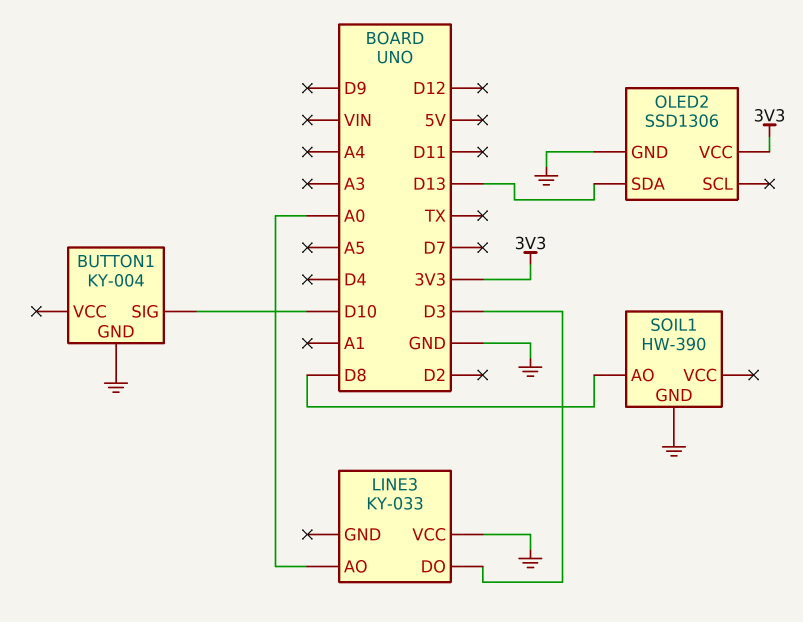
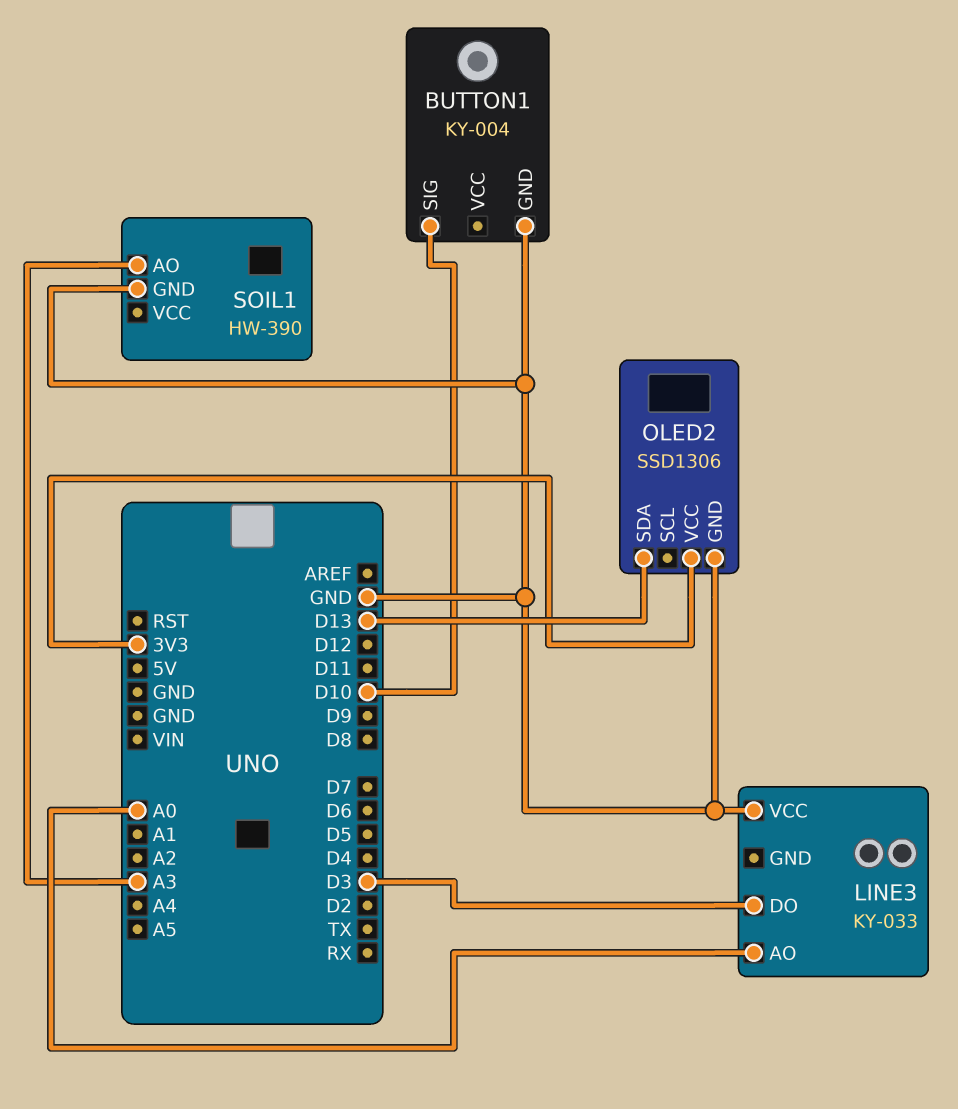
SOIL1 pin AO: D8 -> A3

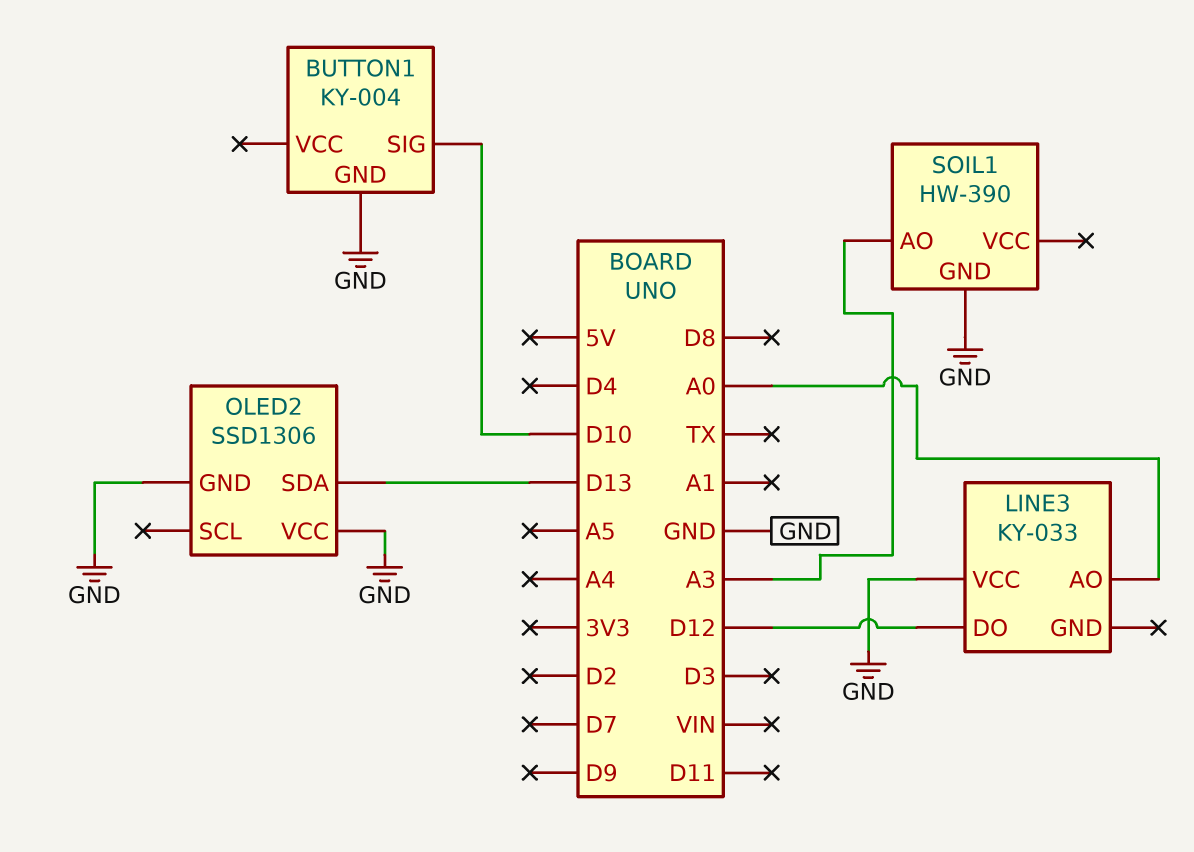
LINE3 pin DO: D3 -> D12
OLED2 pin VCC: 3V3 -> GND

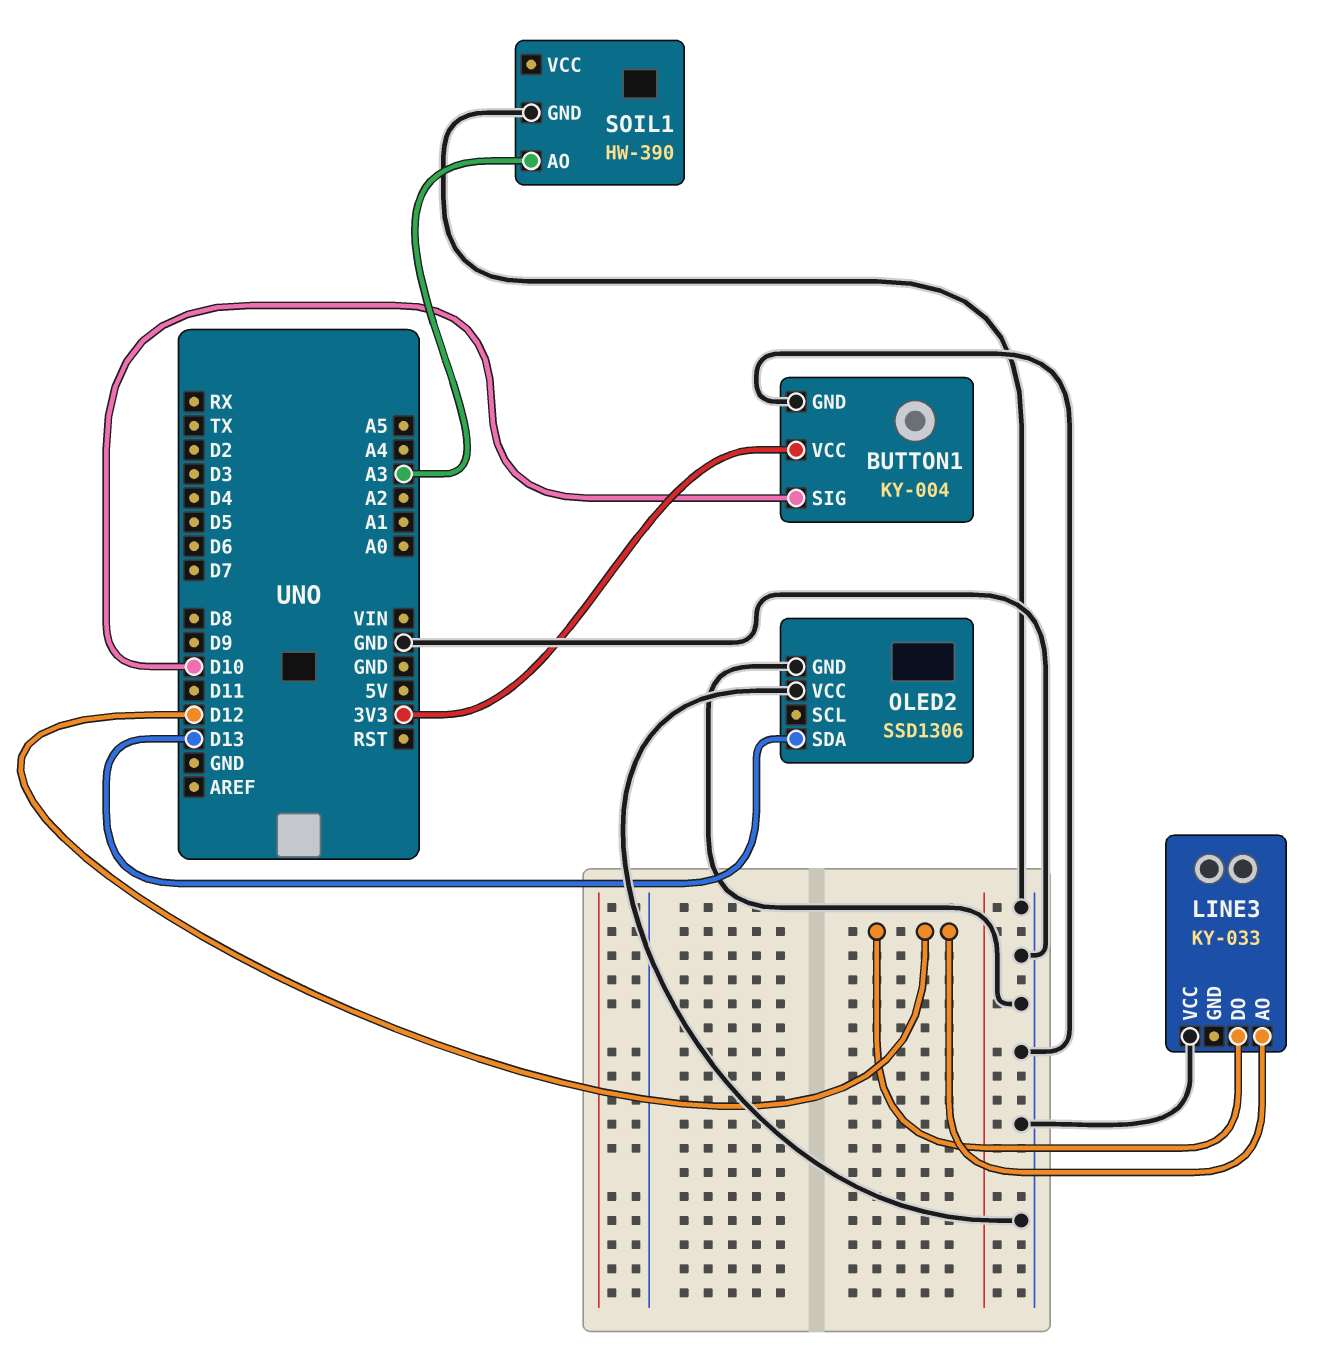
BUTTON1 pin VCC: none -> 3V3
LINE3 pin AO: A0 -> D12

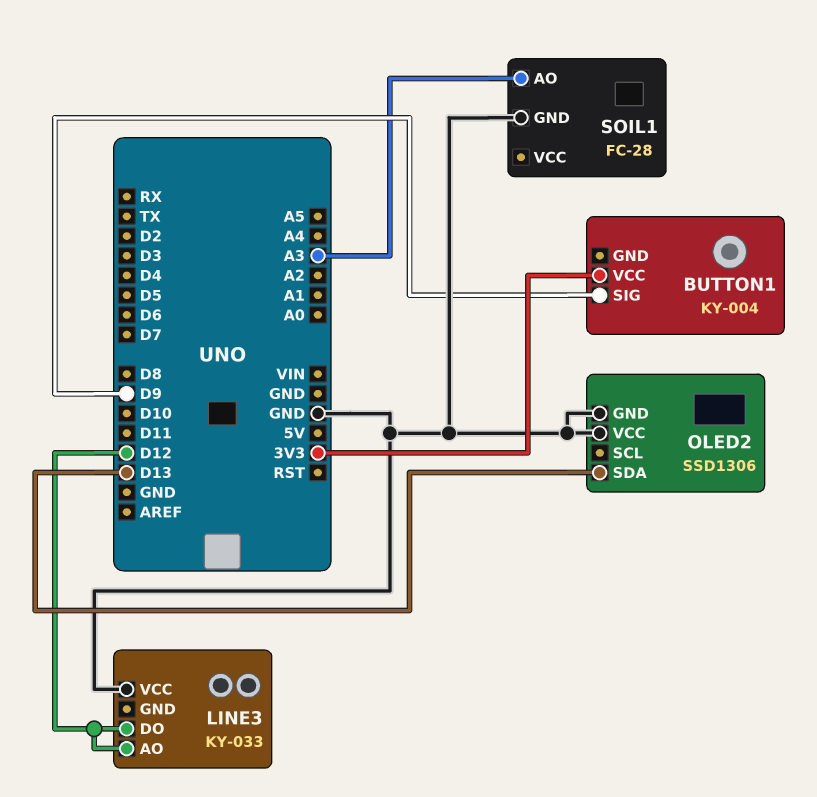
BUTTON1 pin GND: GND -> none
BUTTON1 pin SIG: D10 -> D9
SOIL1: HW-390 -> FC-28

